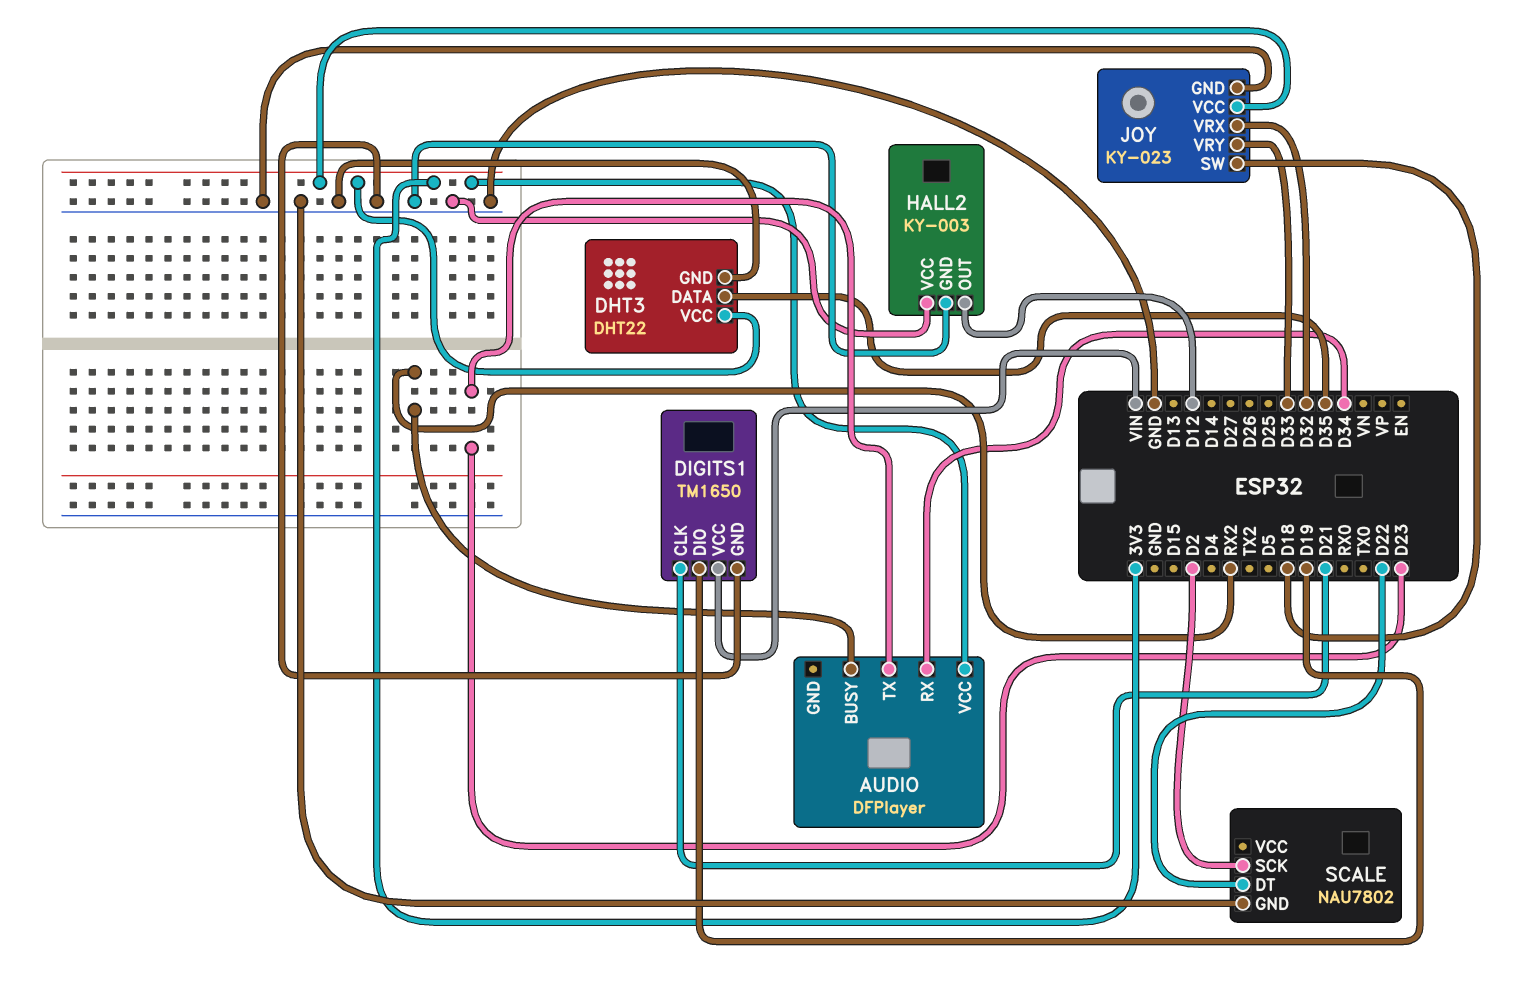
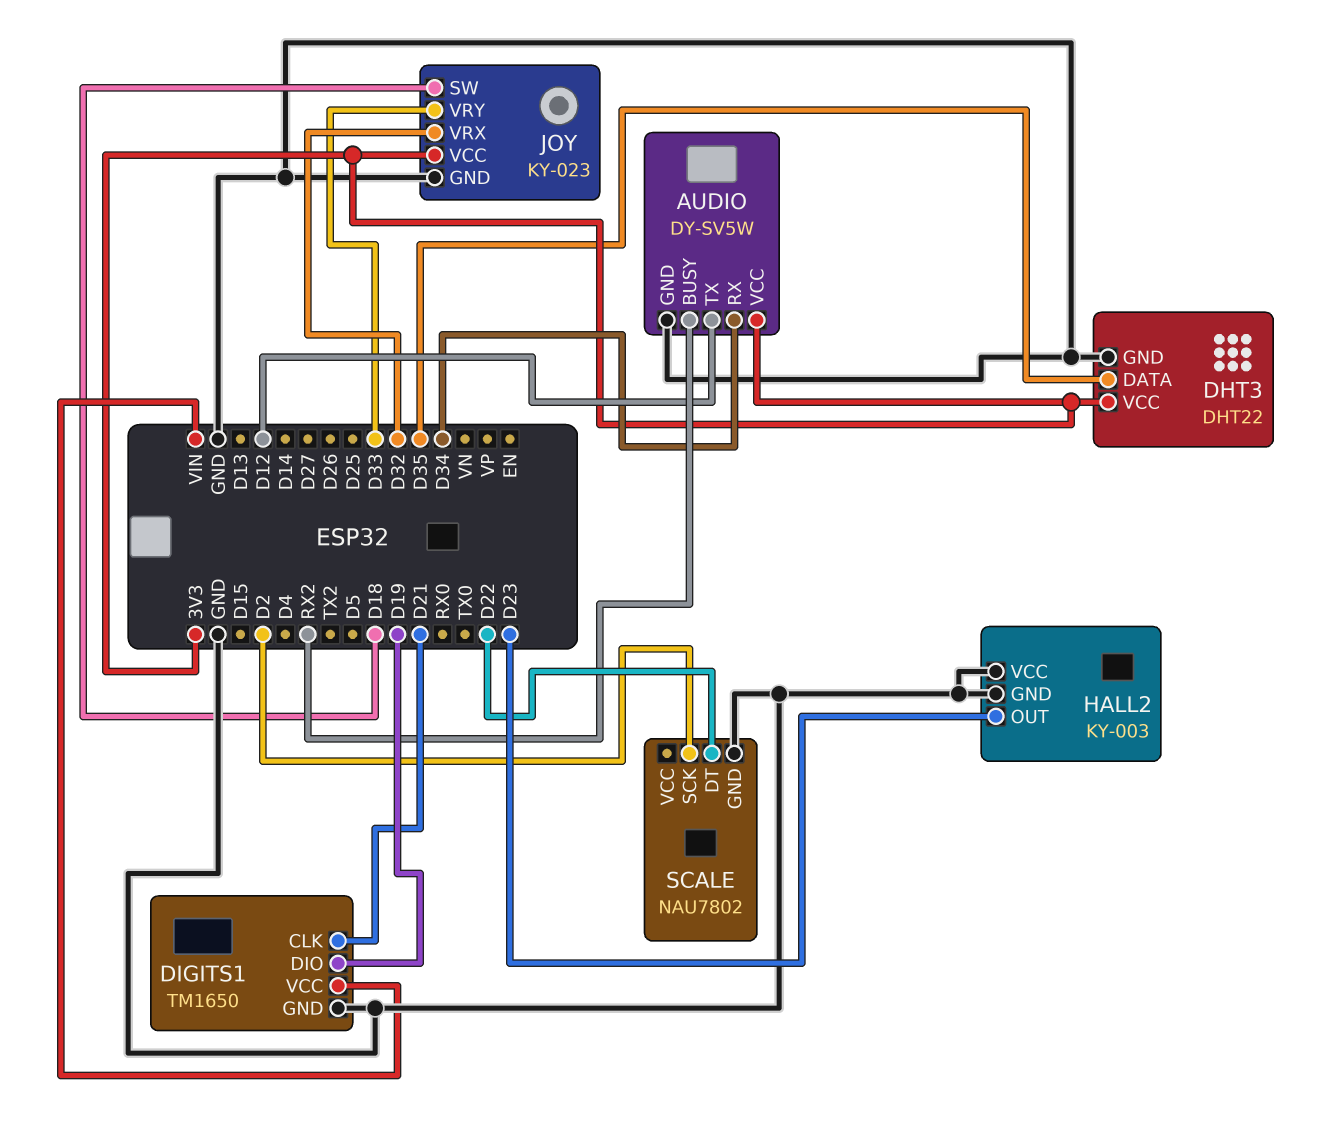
AUDIO: DFPlayer -> DY-SV5W
AUDIO pin GND: none -> GND
AUDIO pin TX: D23 -> D12
HALL2 pin OUT: D12 -> D23

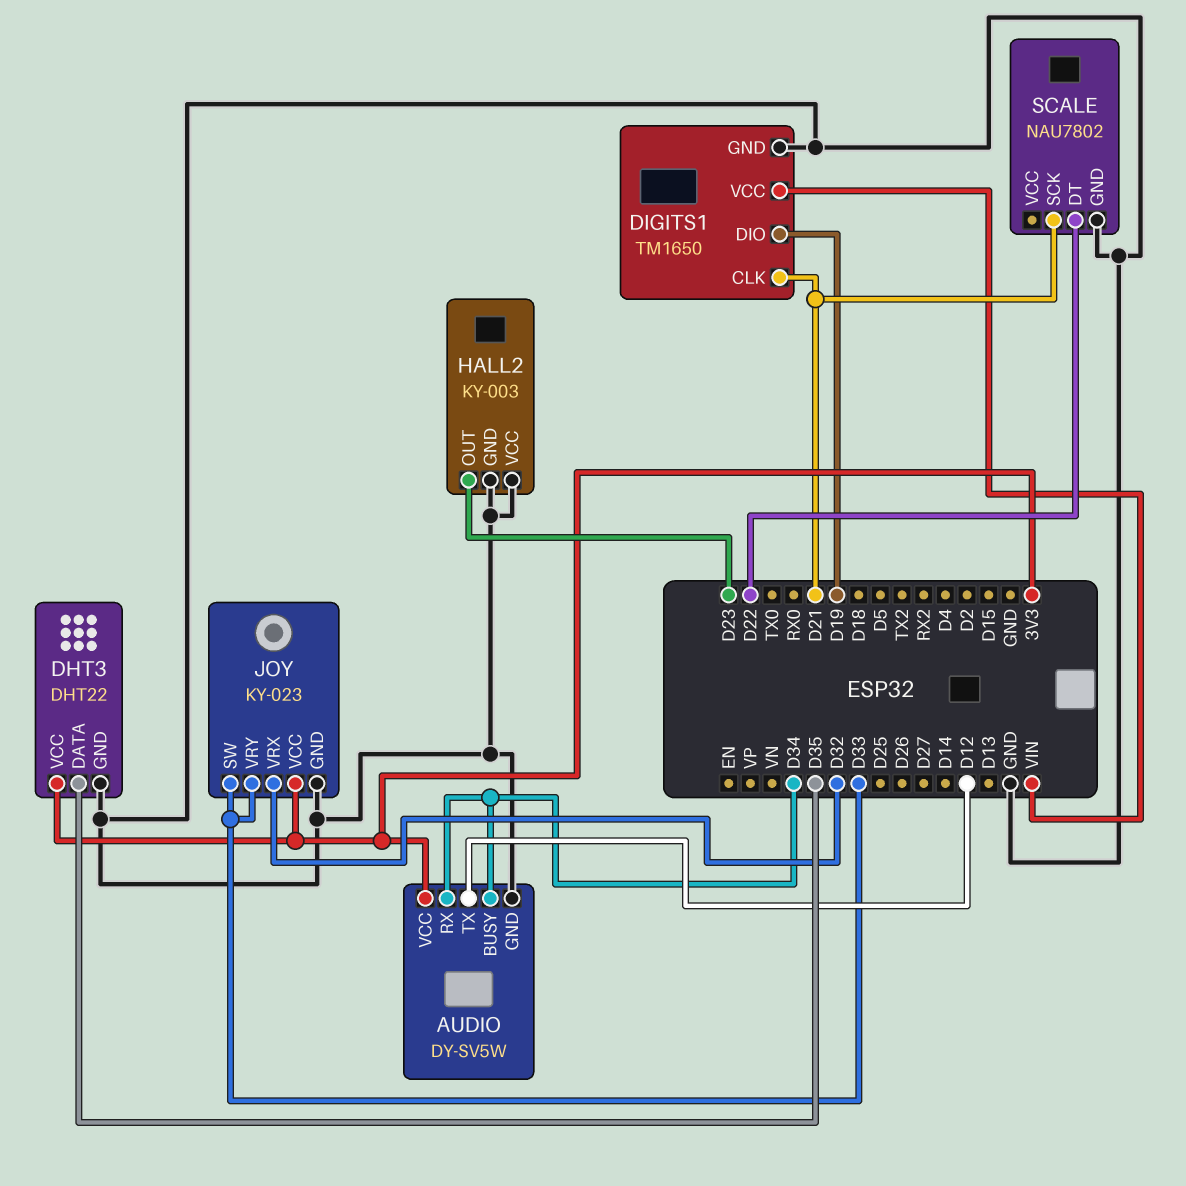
AUDIO pin BUSY: RX2 -> D34
JOY pin SW: D18 -> D33
SCALE pin SCK: D2 -> D21

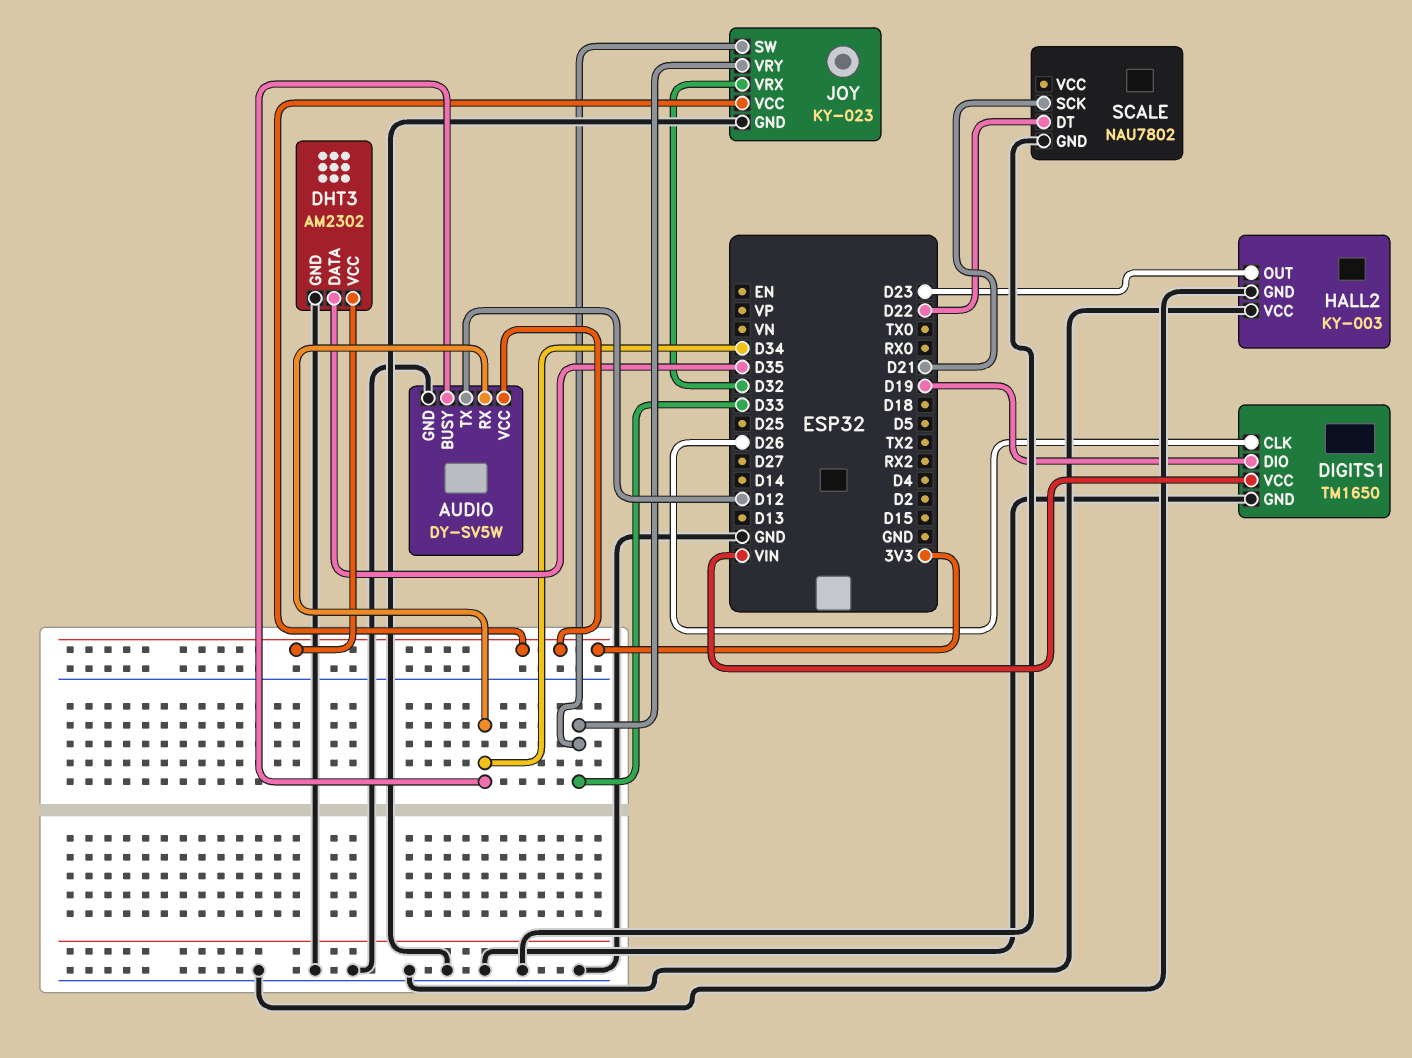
DHT3: DHT22 -> AM2302
DIGITS1 pin CLK: D21 -> D26

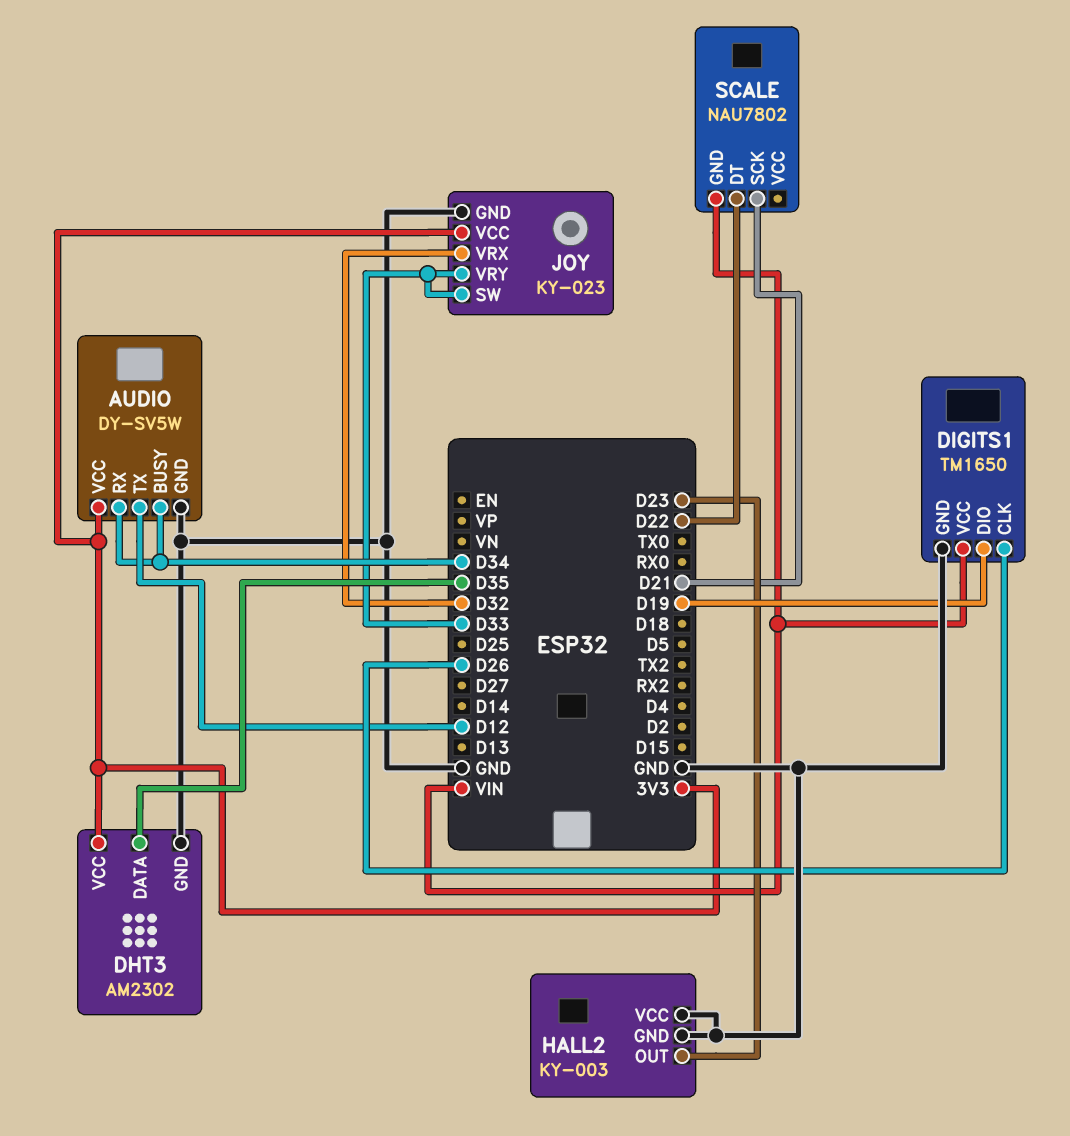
SCALE pin GND: GND -> VIN

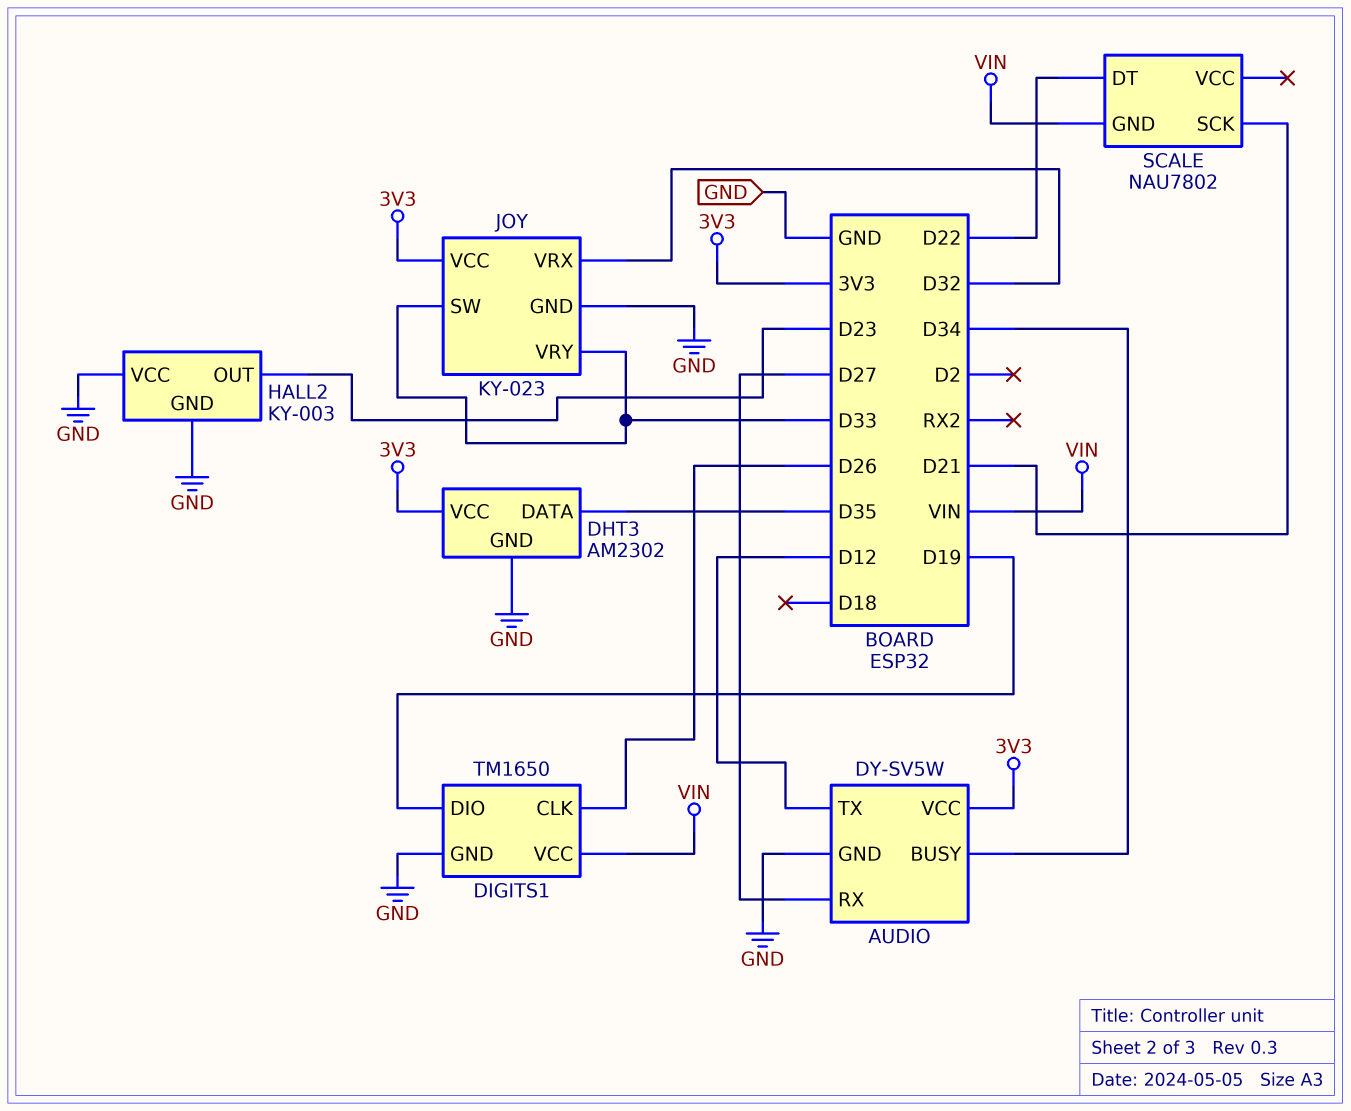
AUDIO pin RX: D34 -> D27

